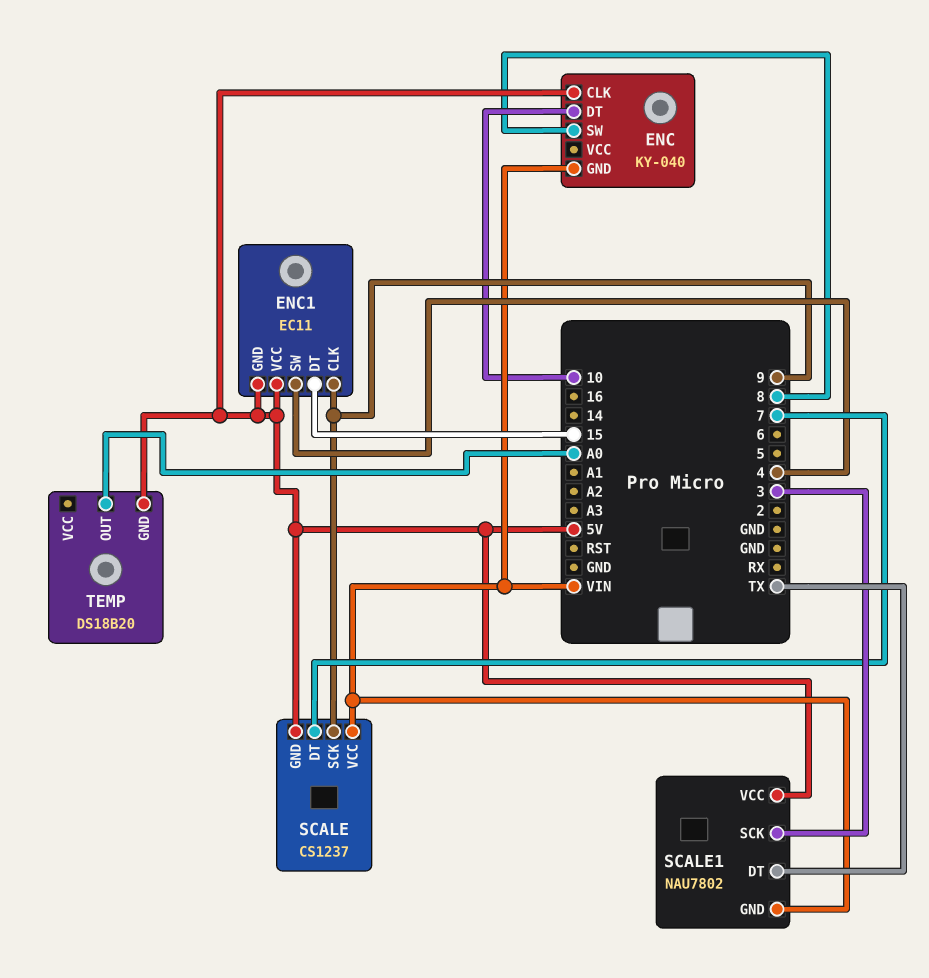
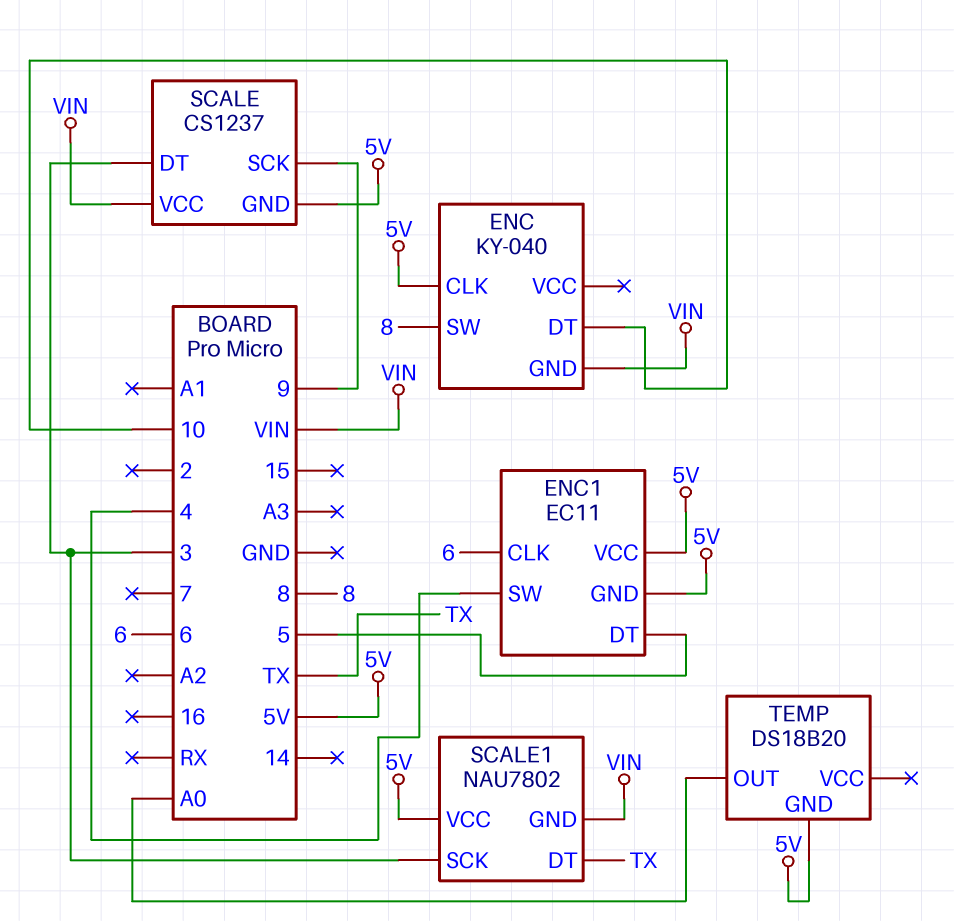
ENC1 pin CLK: 9 -> 6
ENC1 pin DT: 15 -> 5
SCALE pin DT: 7 -> 3

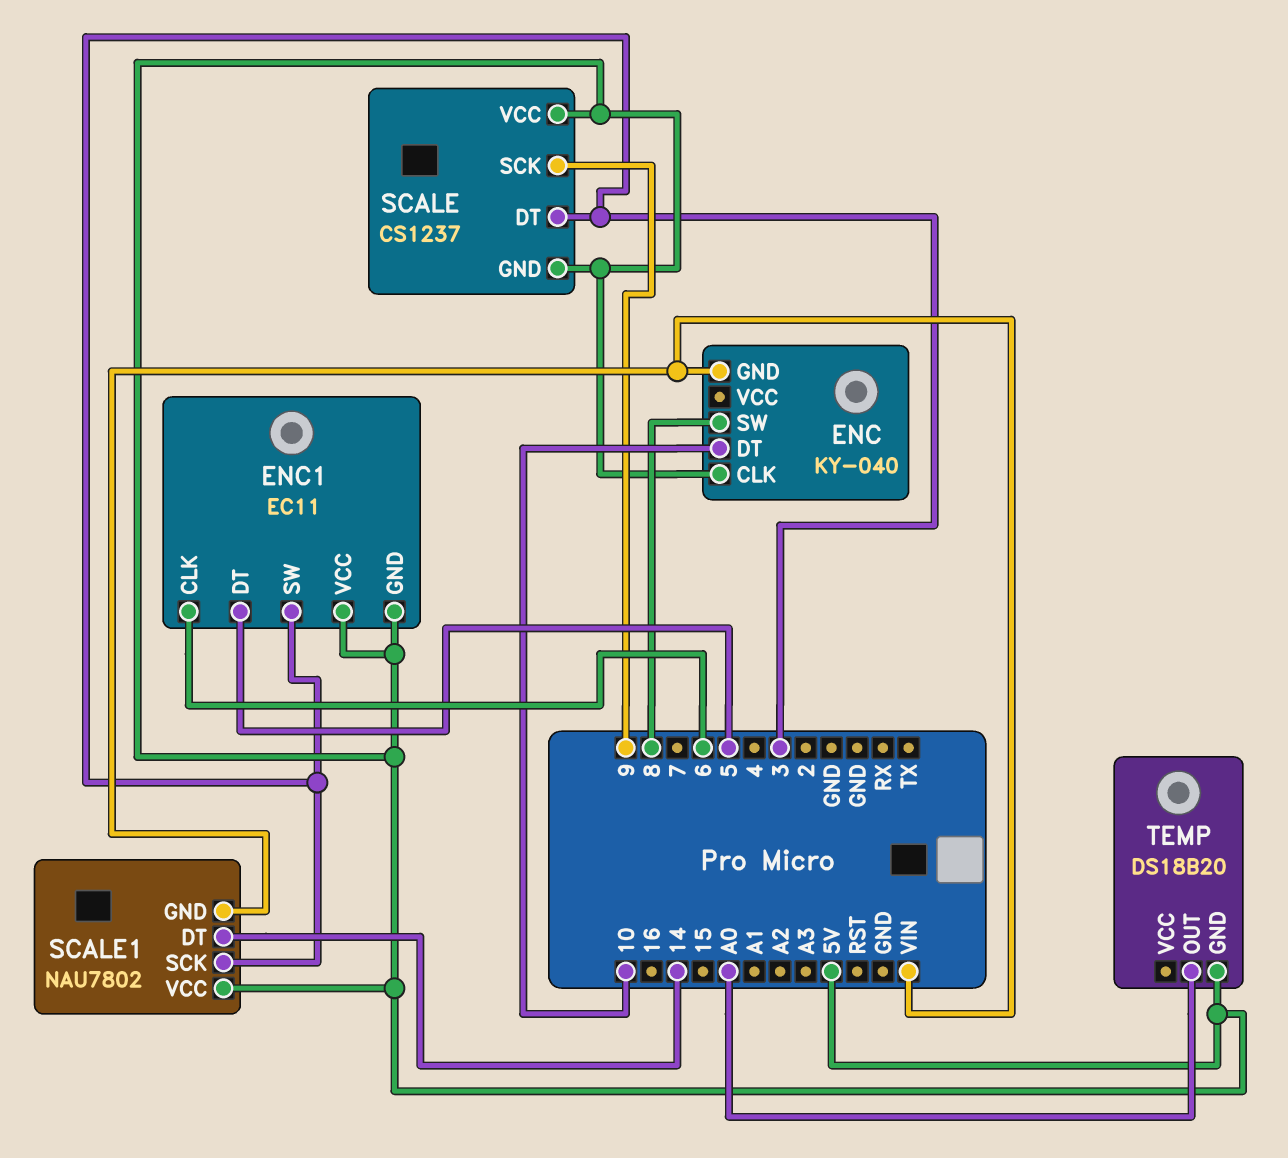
ENC1 pin SW: 4 -> 3
SCALE pin VCC: VIN -> 5V
SCALE1 pin DT: TX -> 14

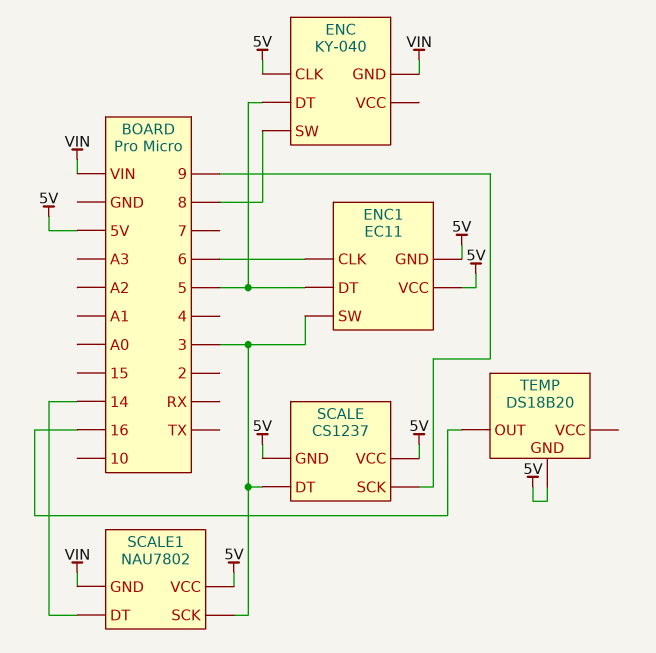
ENC pin DT: 10 -> 5
TEMP pin OUT: A0 -> 16

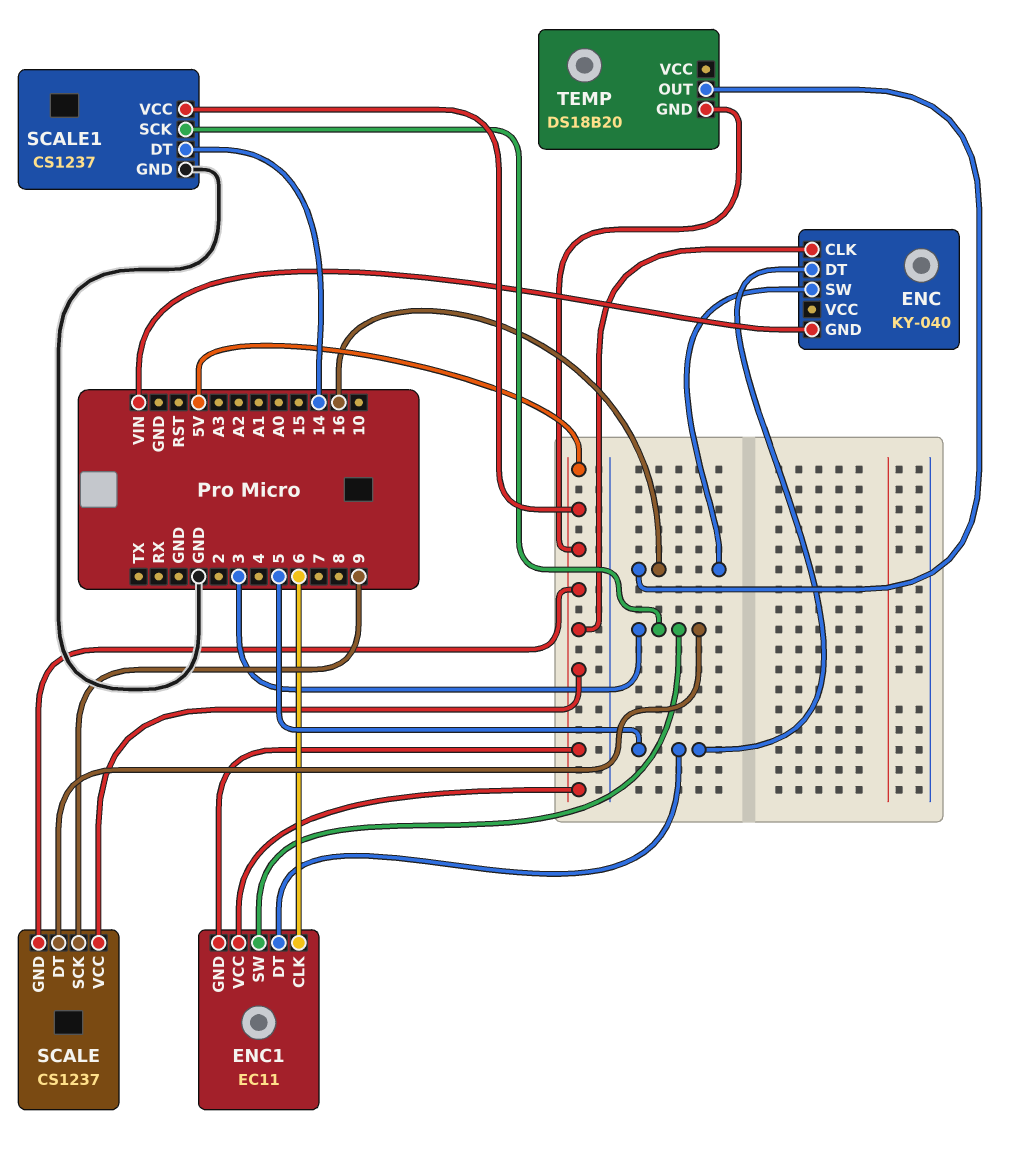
ENC pin SW: 8 -> 16
SCALE1: NAU7802 -> CS1237
SCALE1 pin GND: VIN -> GND

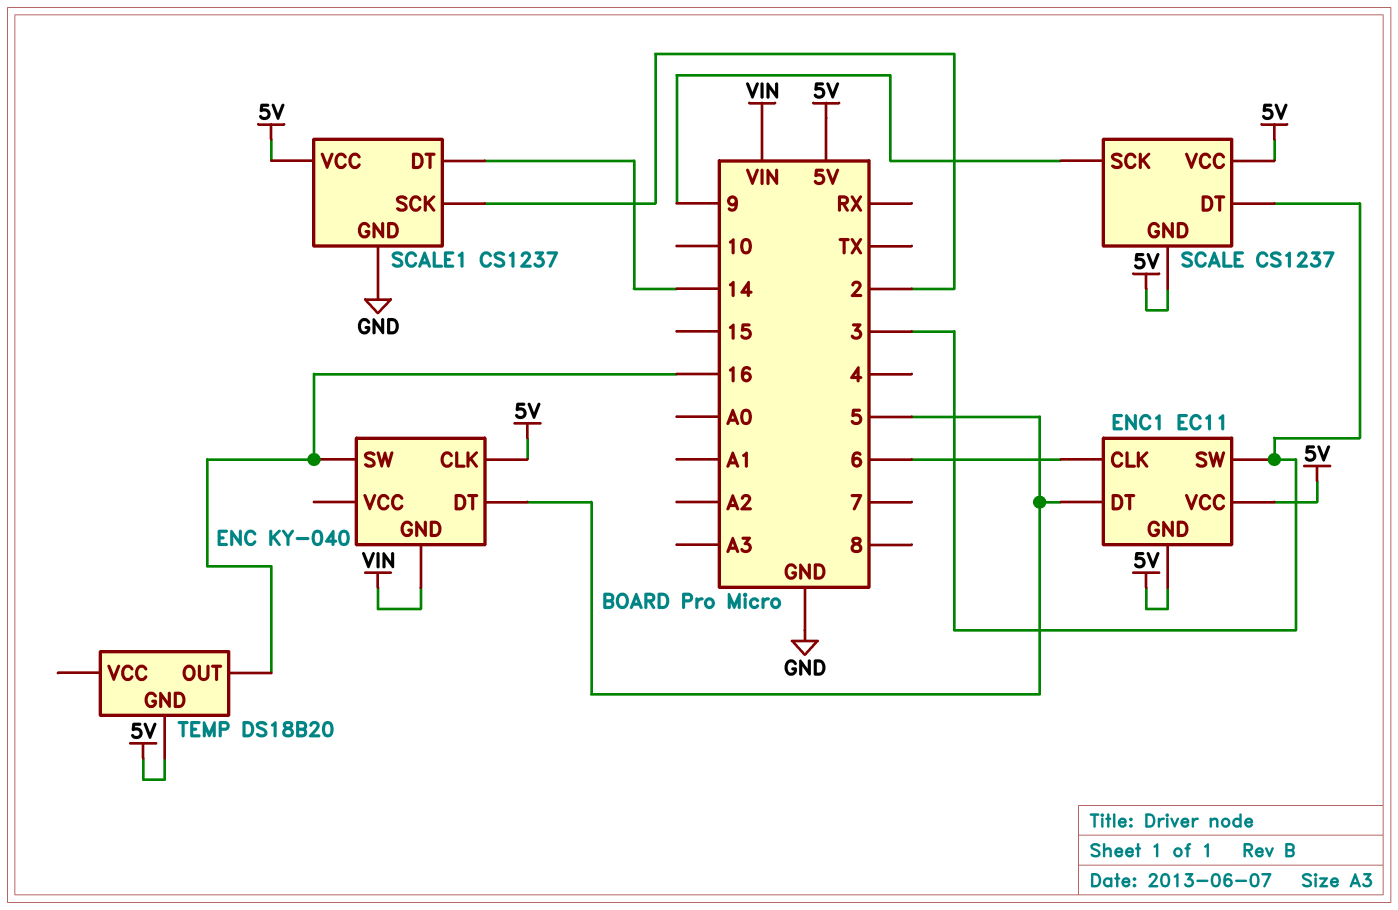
SCALE1 pin SCK: 3 -> 2

